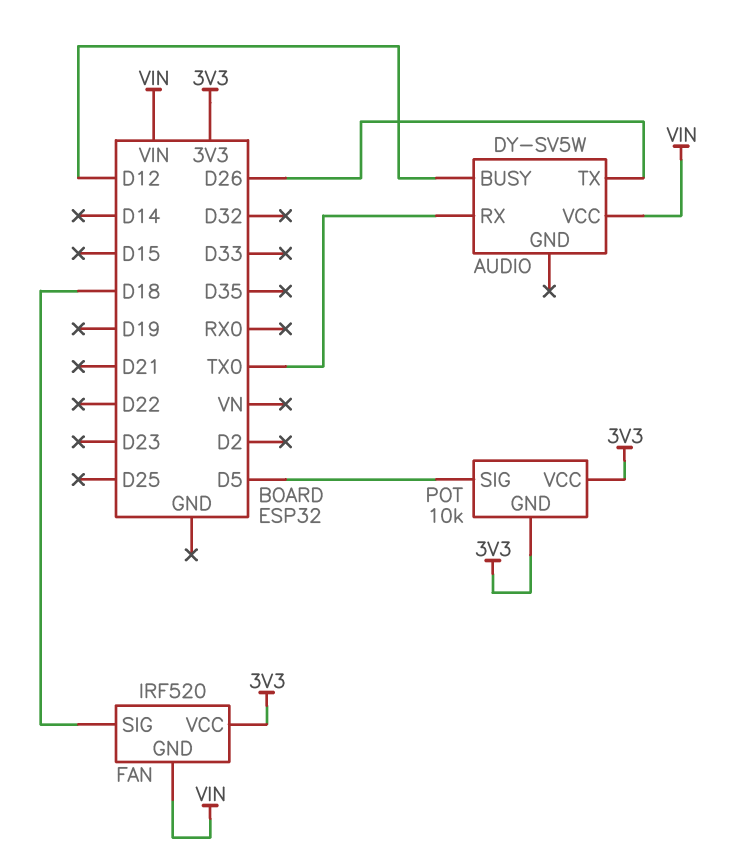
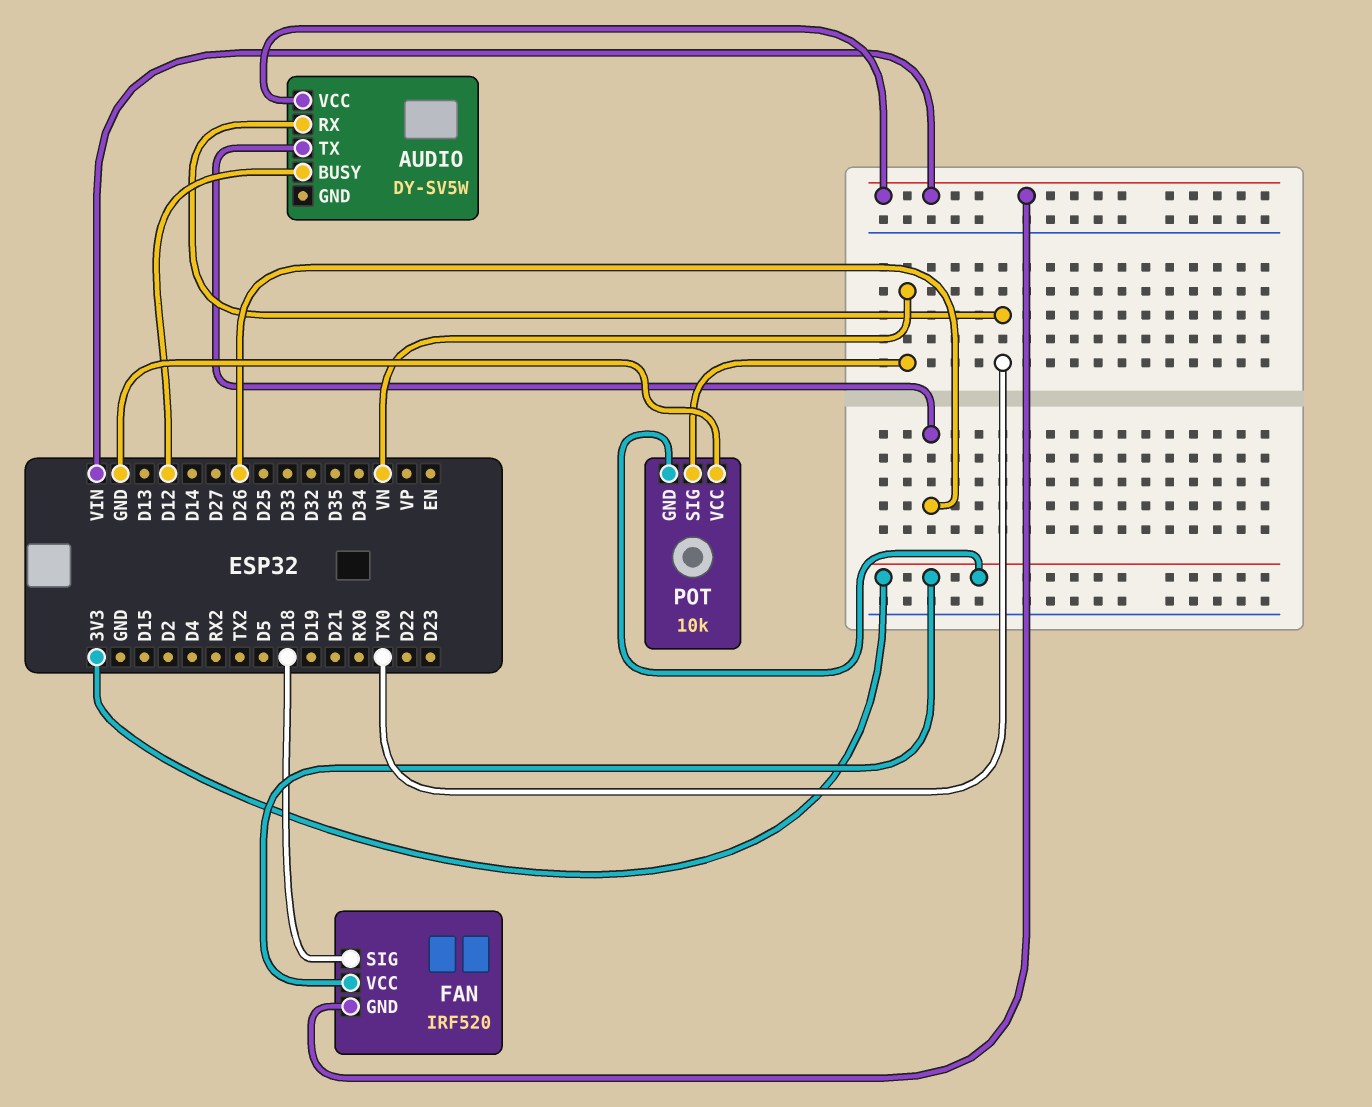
POT pin SIG: D5 -> VN
POT pin VCC: 3V3 -> GND

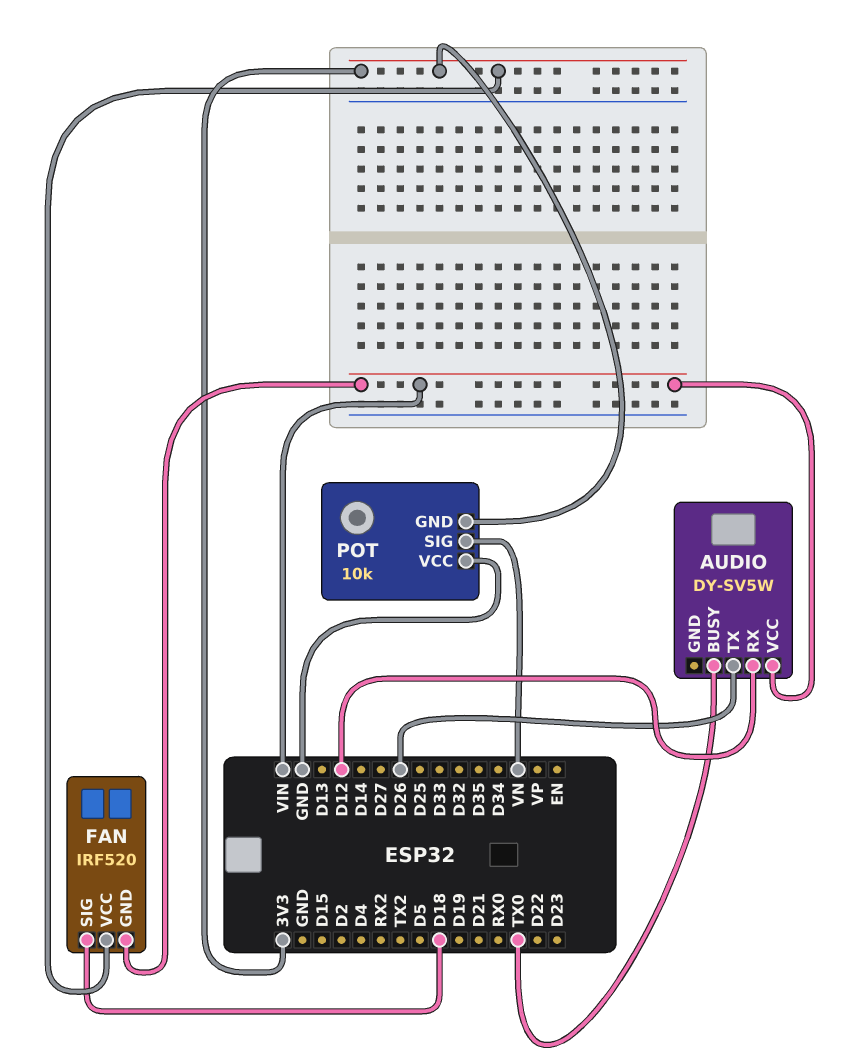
AUDIO pin BUSY: D12 -> TX0
AUDIO pin RX: TX0 -> D12

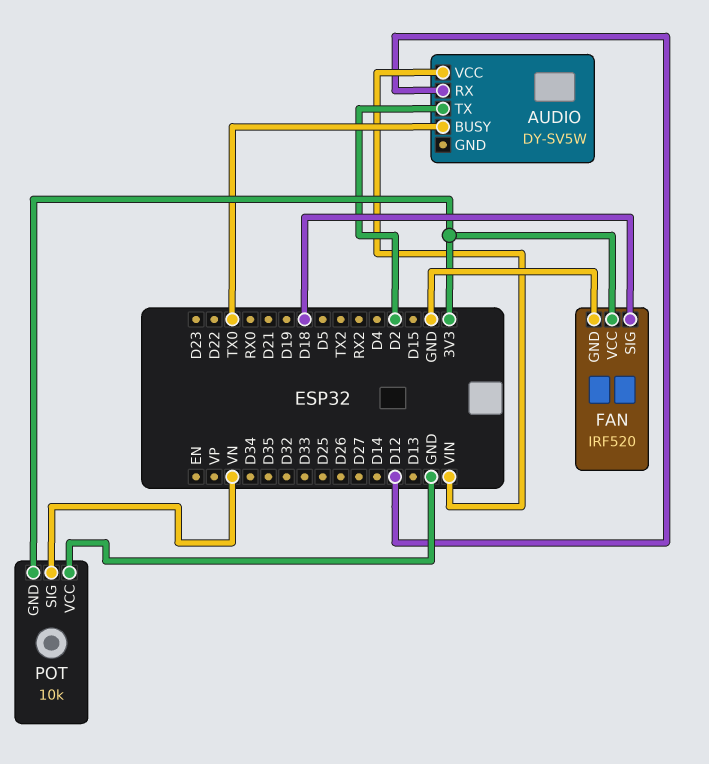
AUDIO pin TX: D26 -> D2
FAN pin GND: VIN -> GND

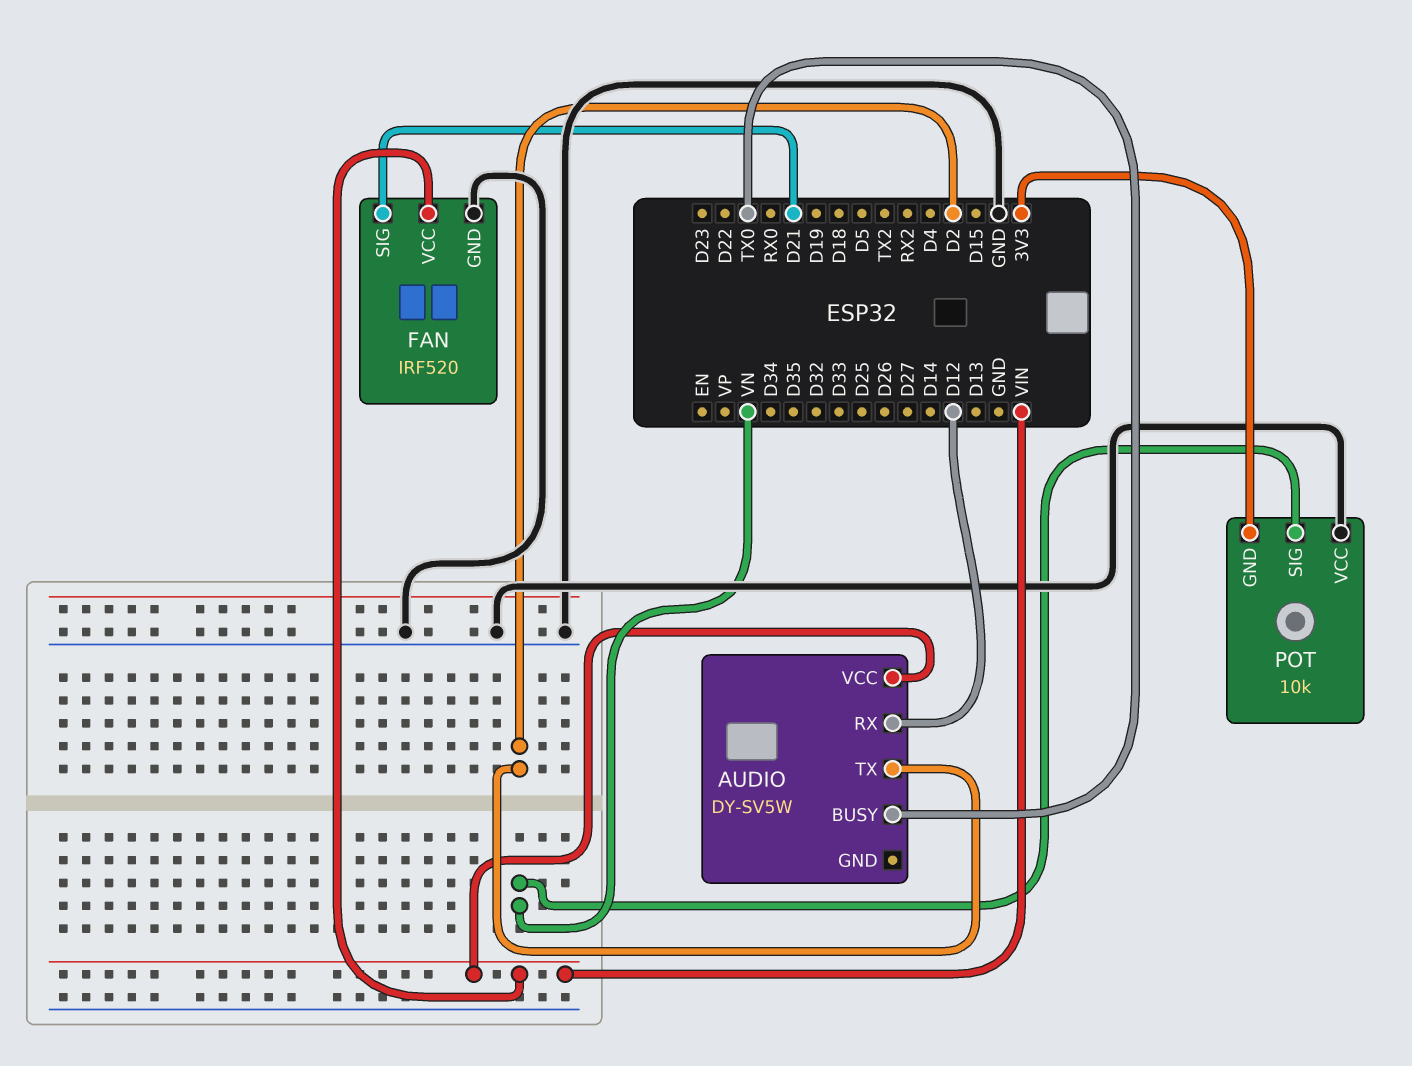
FAN pin SIG: D18 -> D21
FAN pin VCC: 3V3 -> VIN

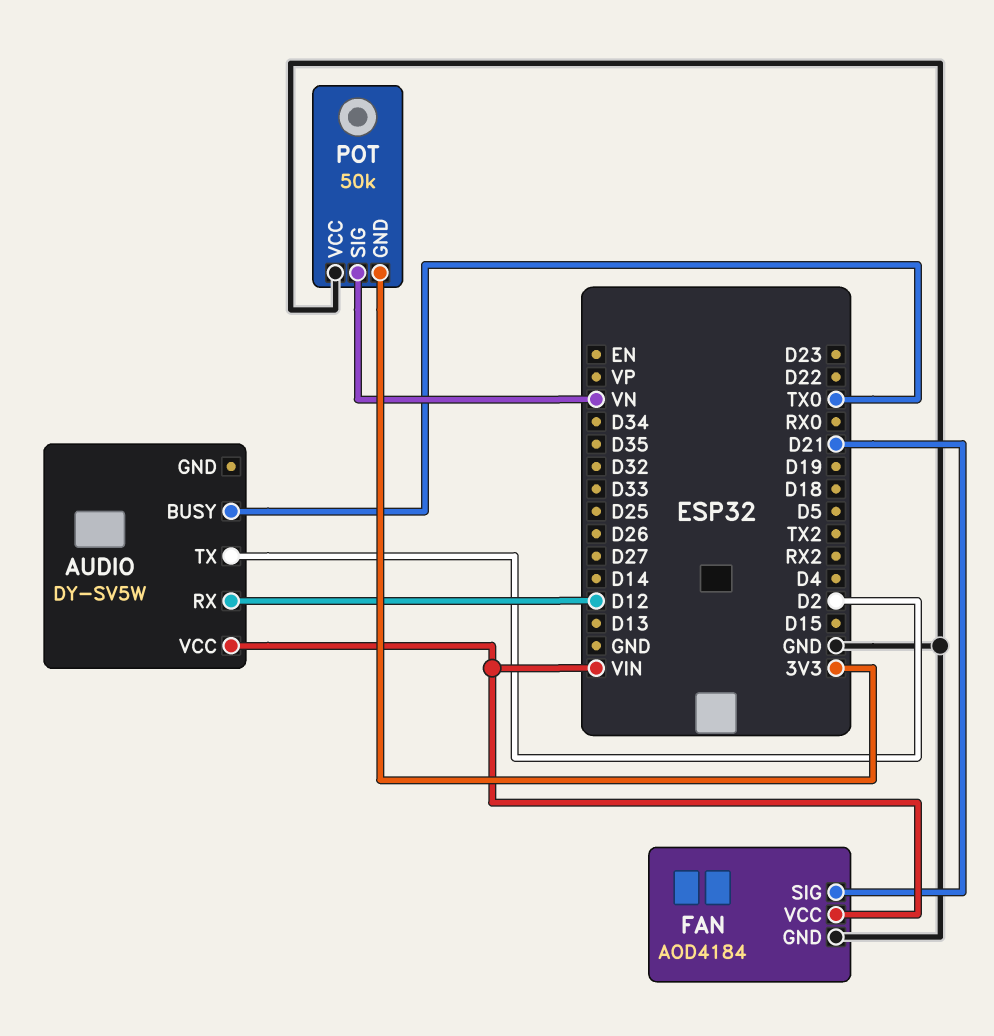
FAN: IRF520 -> AOD4184
POT: 10k -> 50k

